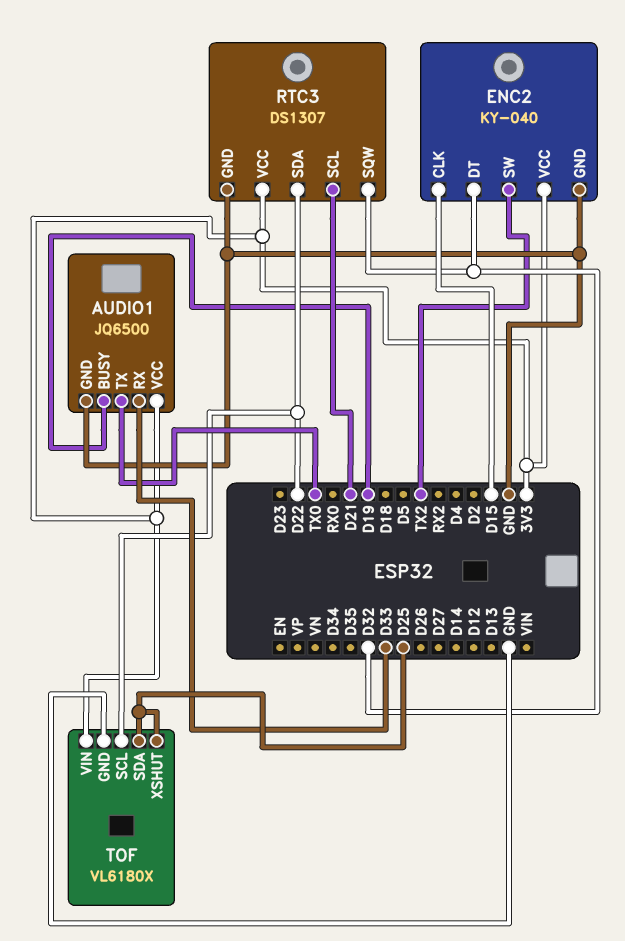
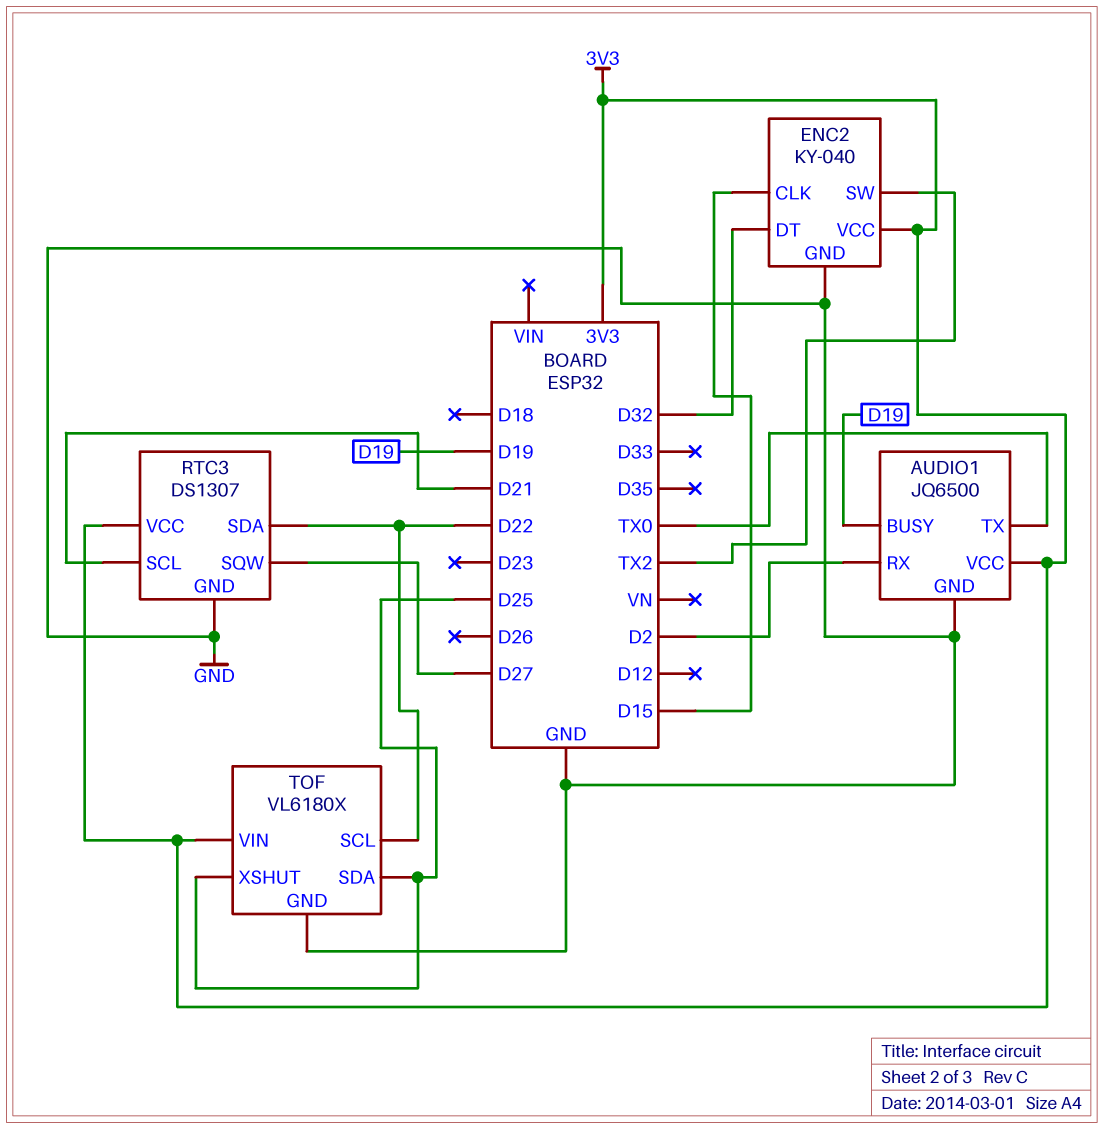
AUDIO1 pin RX: D33 -> D2
RTC3 pin SQW: D32 -> D27

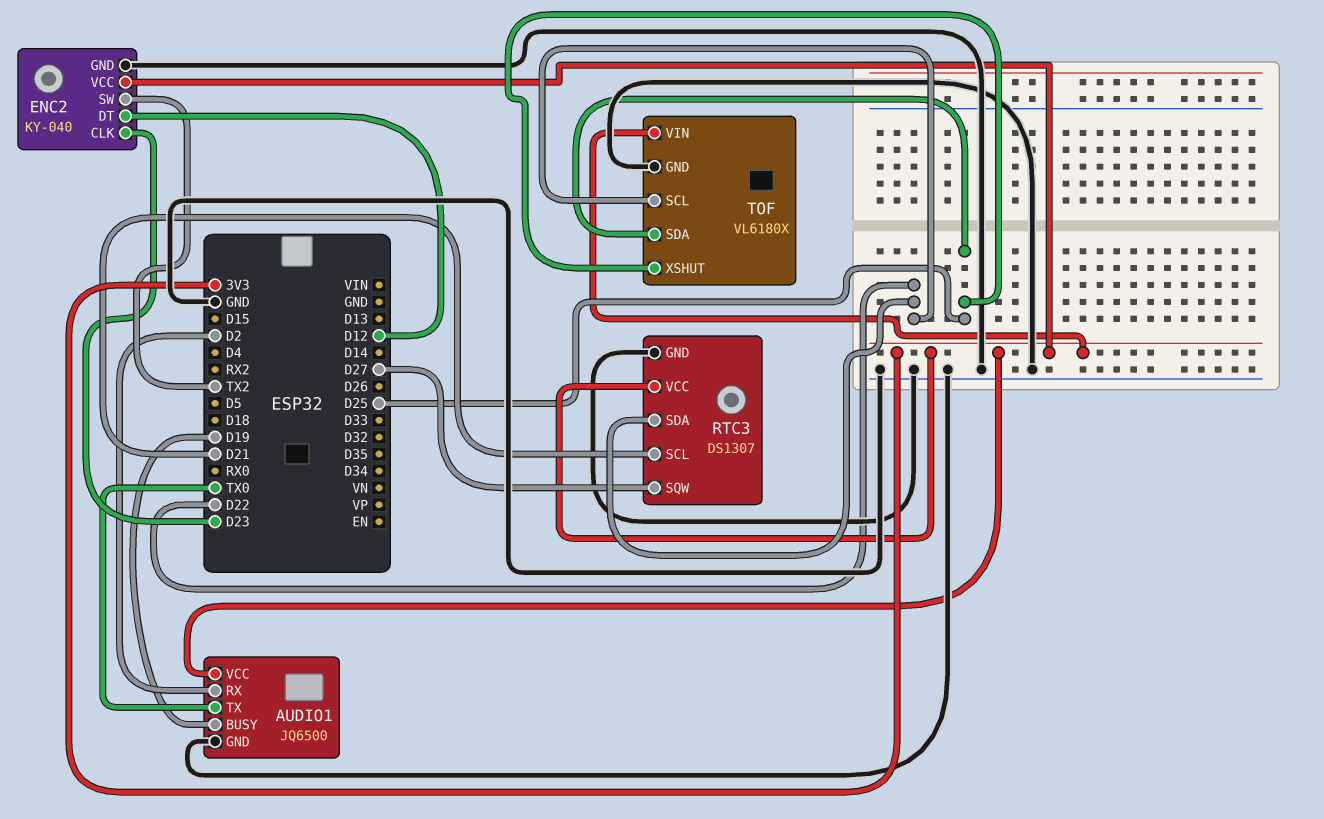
ENC2 pin CLK: D15 -> D23
ENC2 pin DT: D32 -> D12

